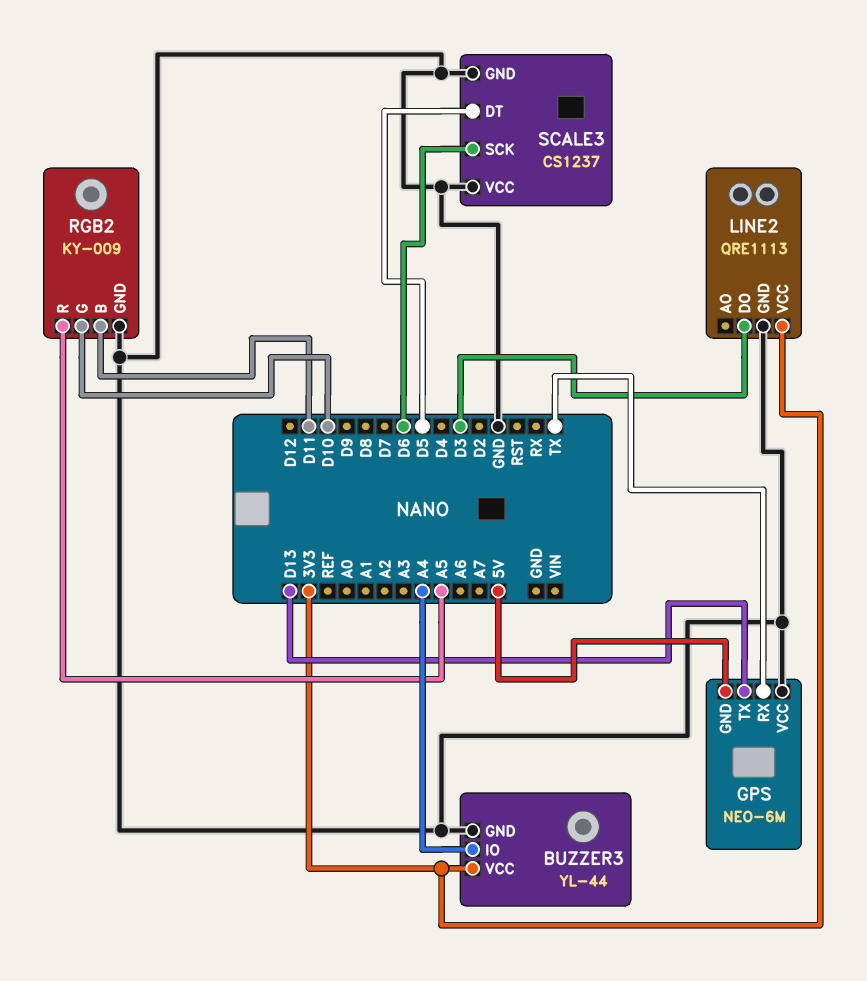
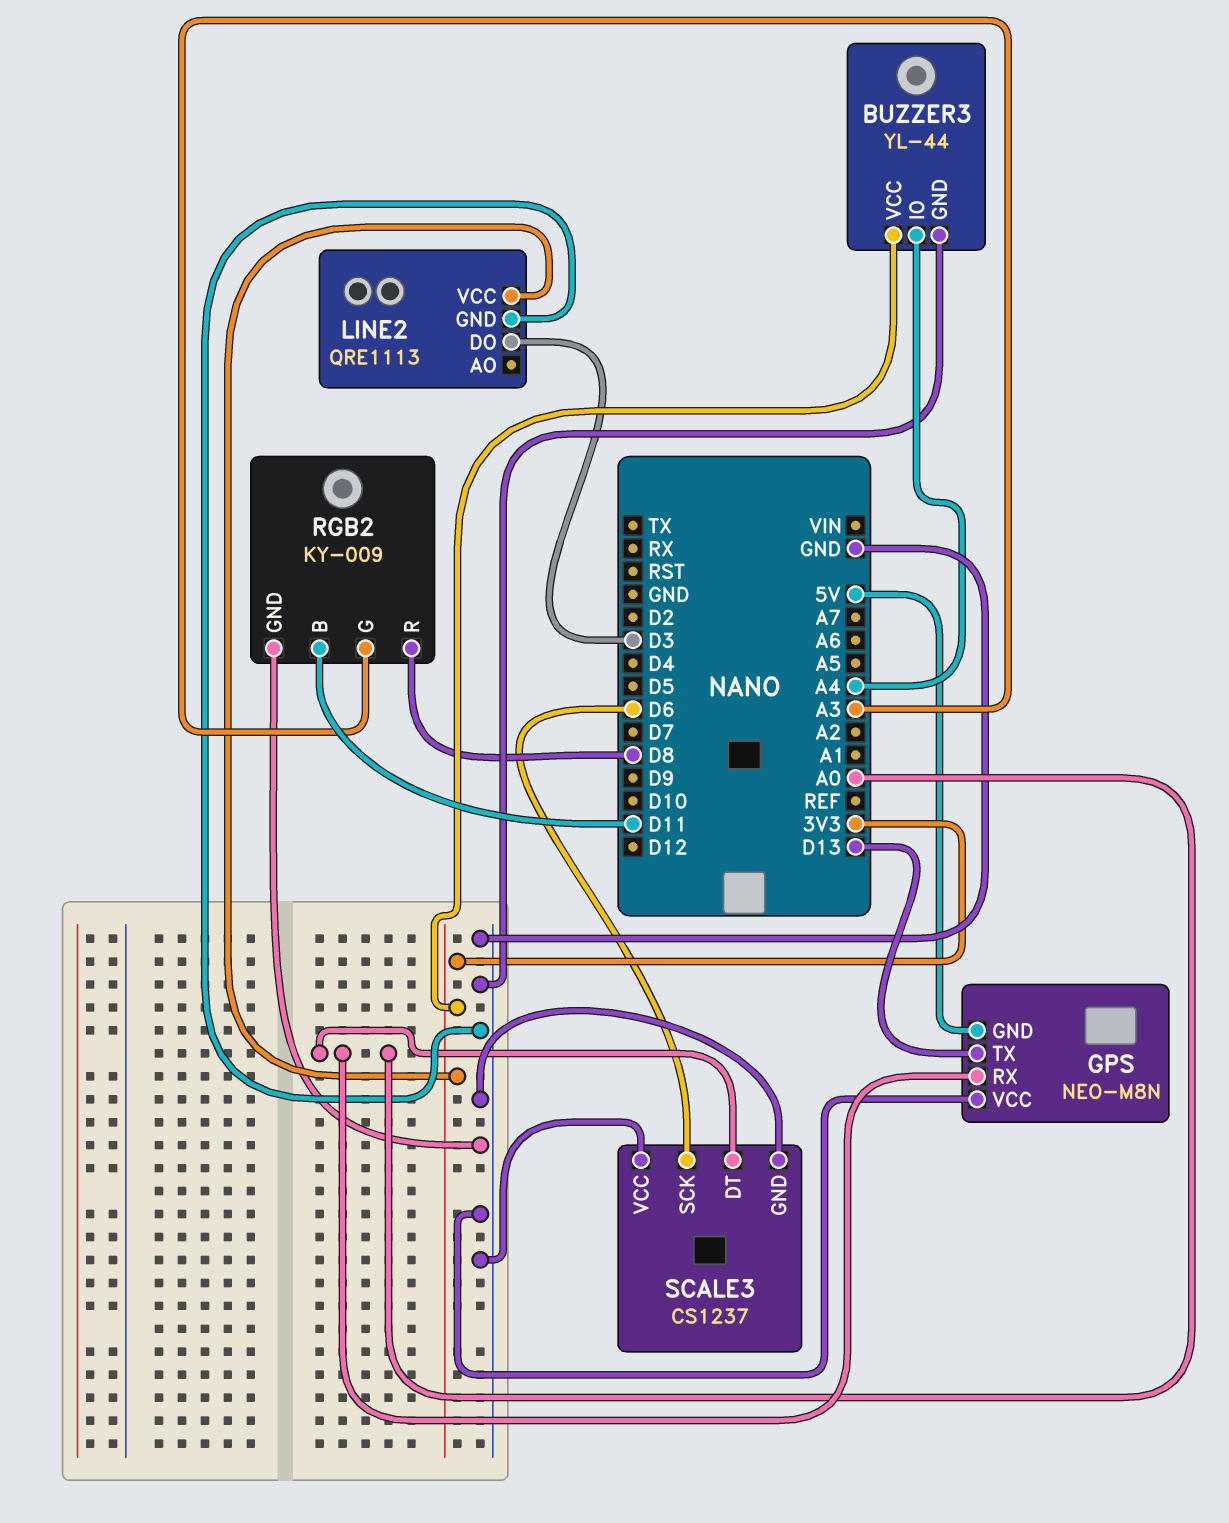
GPS: NEO-6M -> NEO-M8N
GPS pin RX: TX -> A0
RGB2 pin G: D10 -> A3
RGB2 pin R: A5 -> D8
SCALE3 pin DT: D5 -> A0

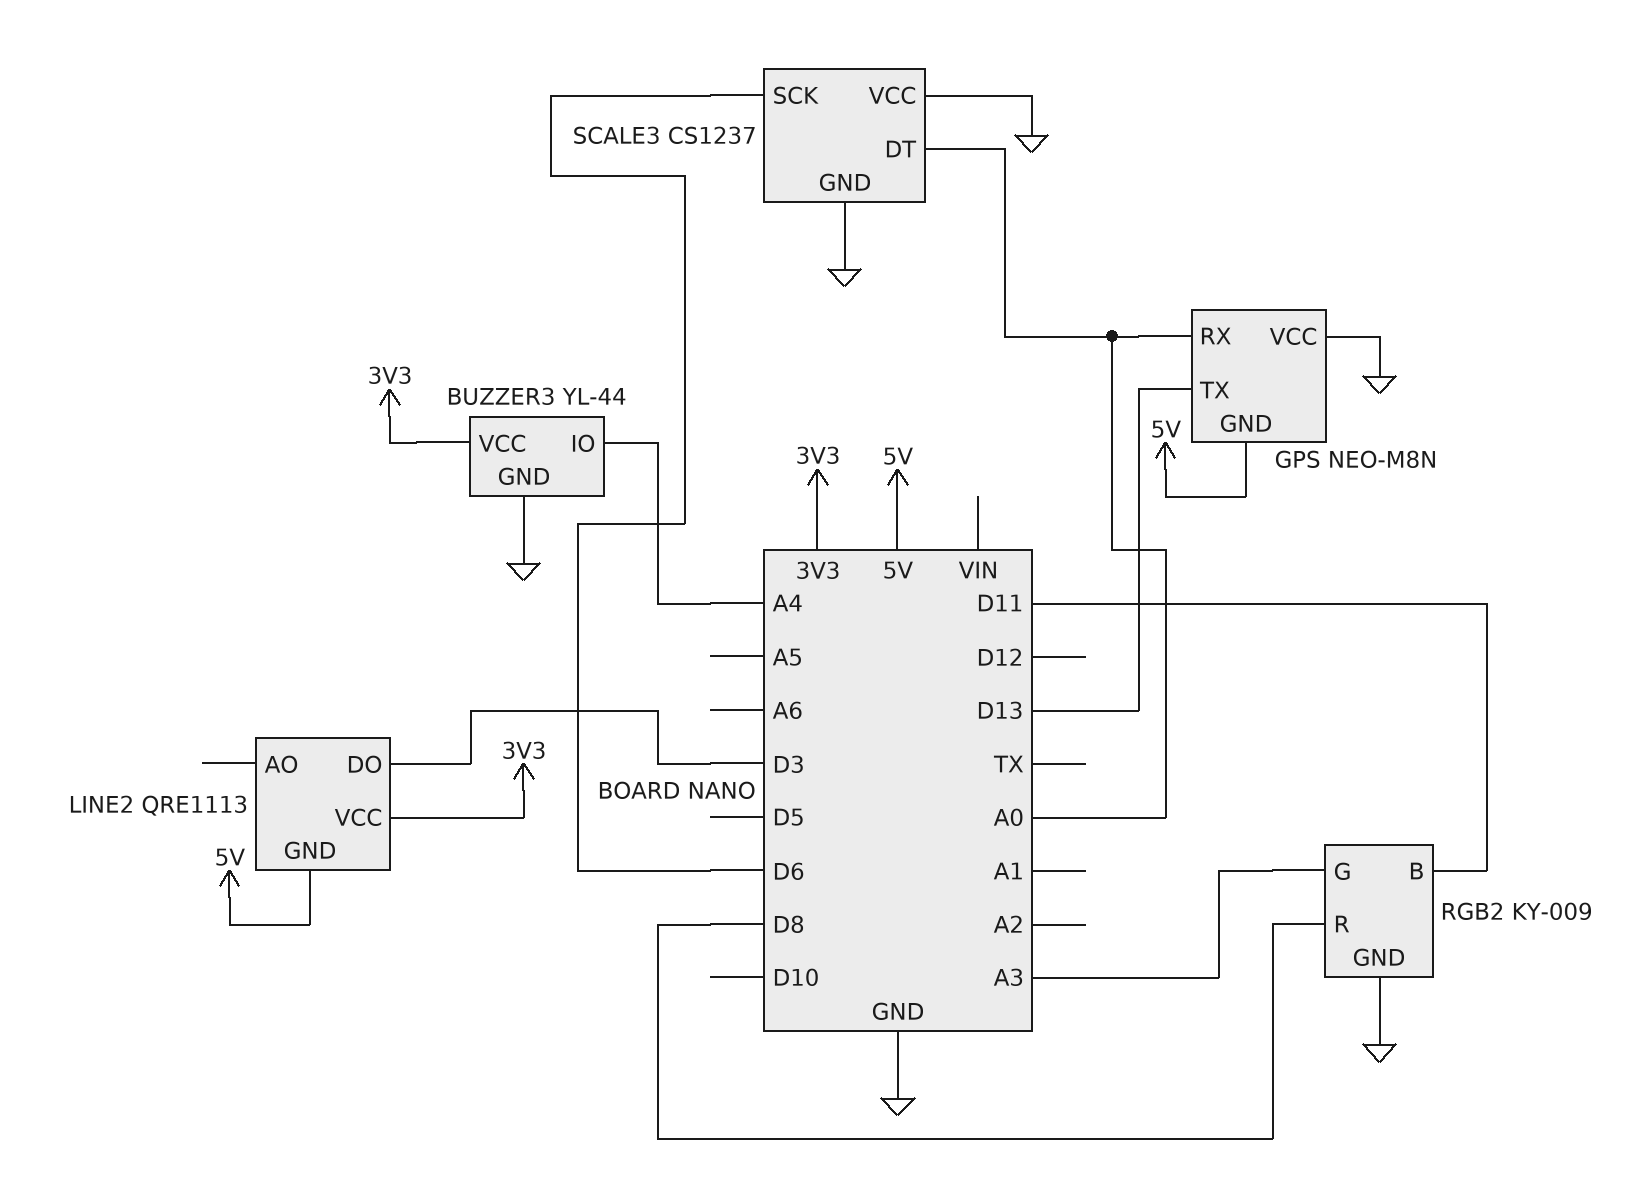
LINE2 pin GND: GND -> 5V

